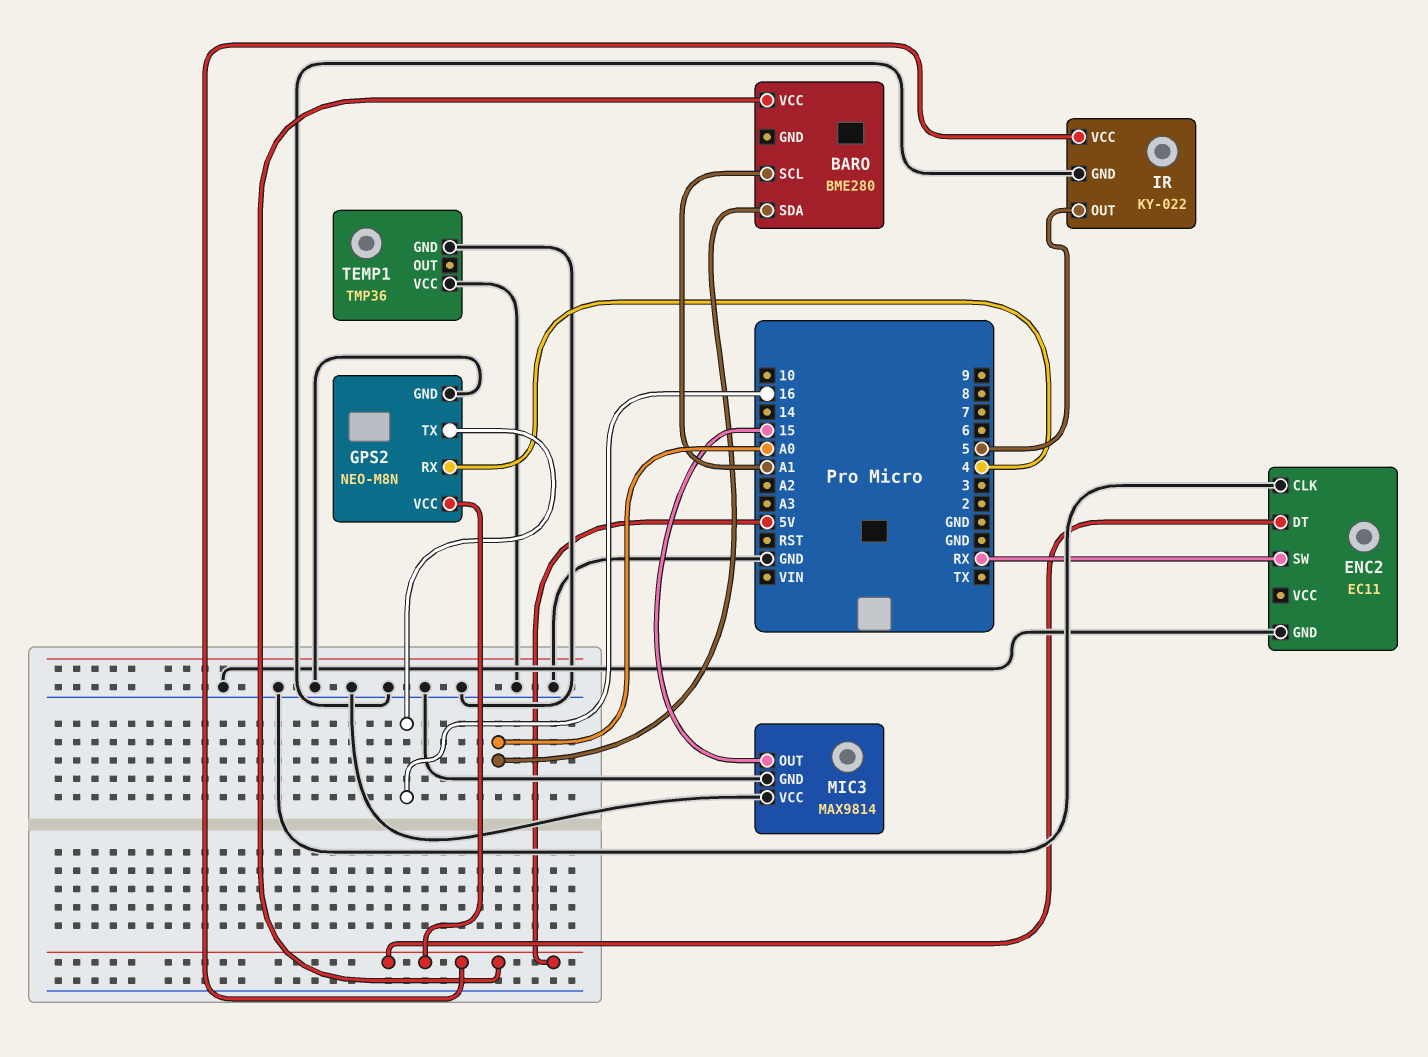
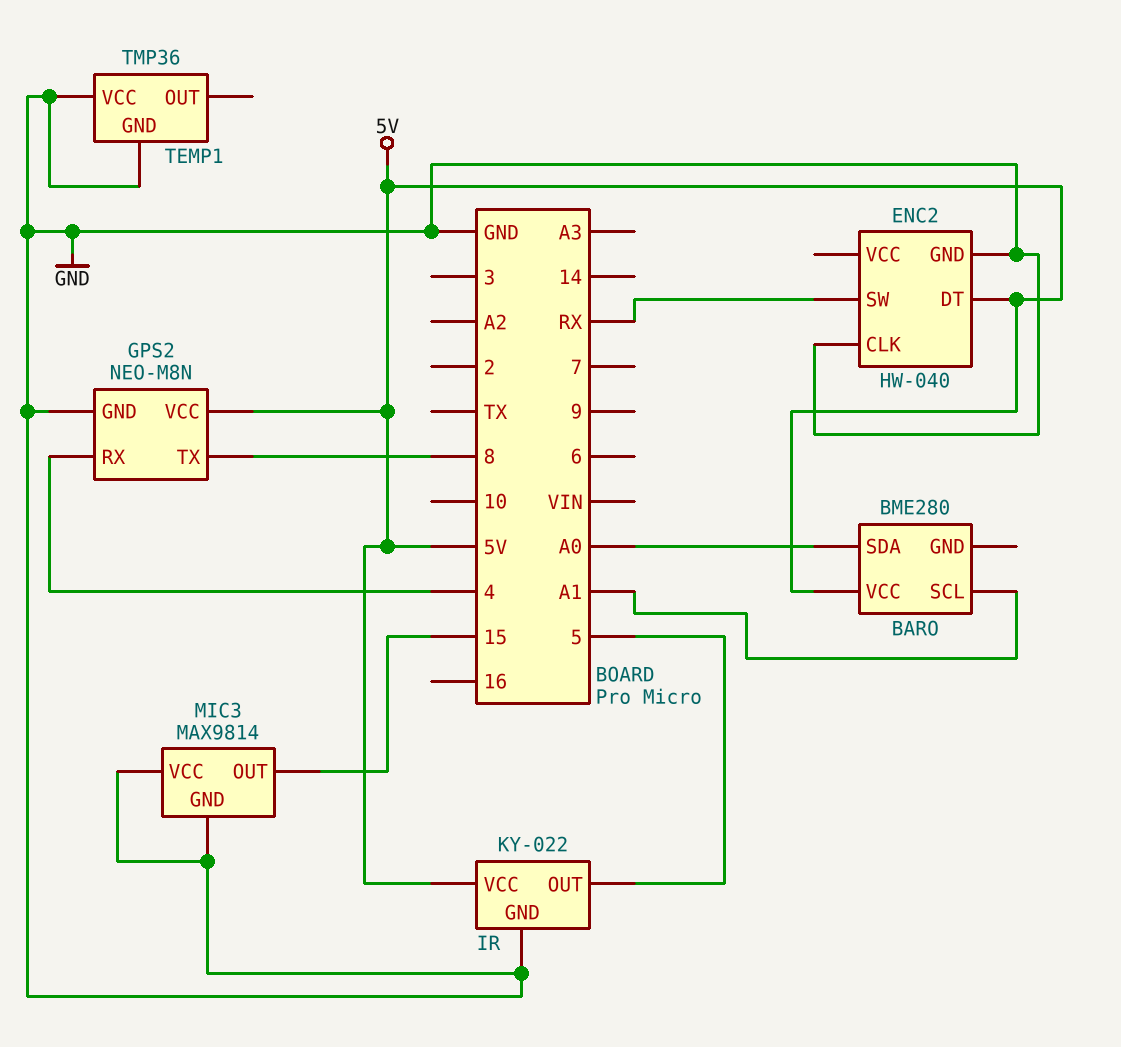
ENC2: EC11 -> HW-040
GPS2 pin TX: 16 -> 8

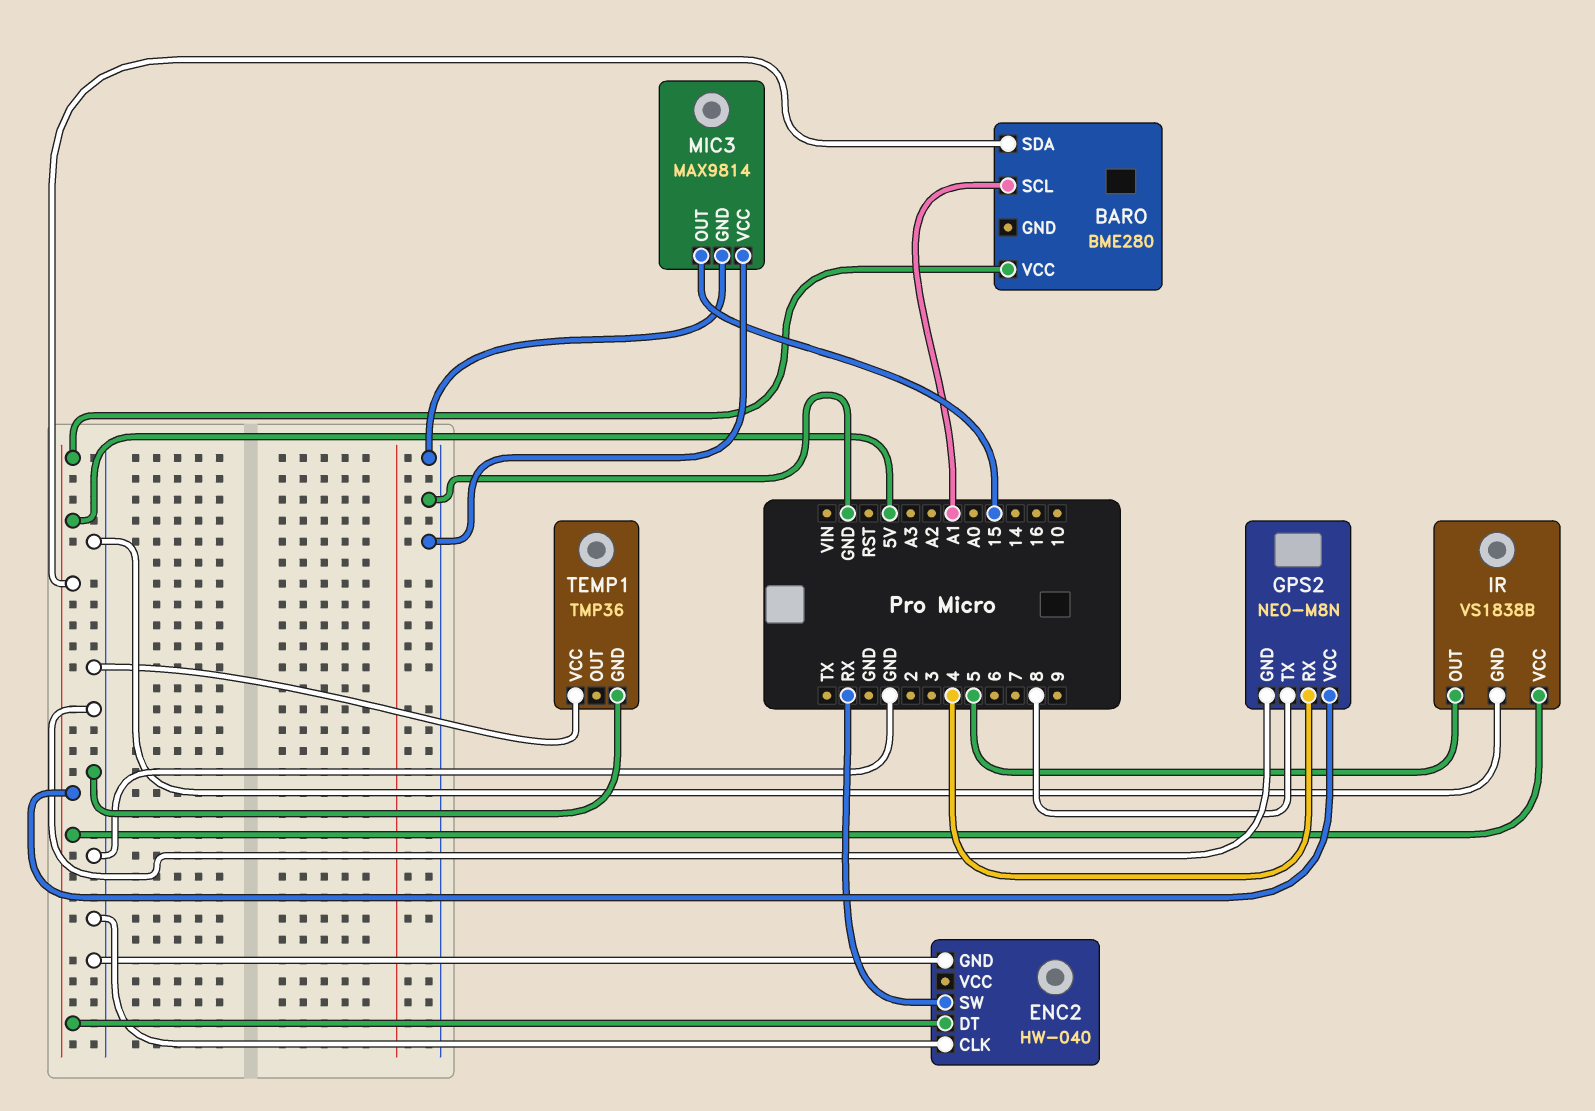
BARO pin SDA: A0 -> 5V
IR: KY-022 -> VS1838B

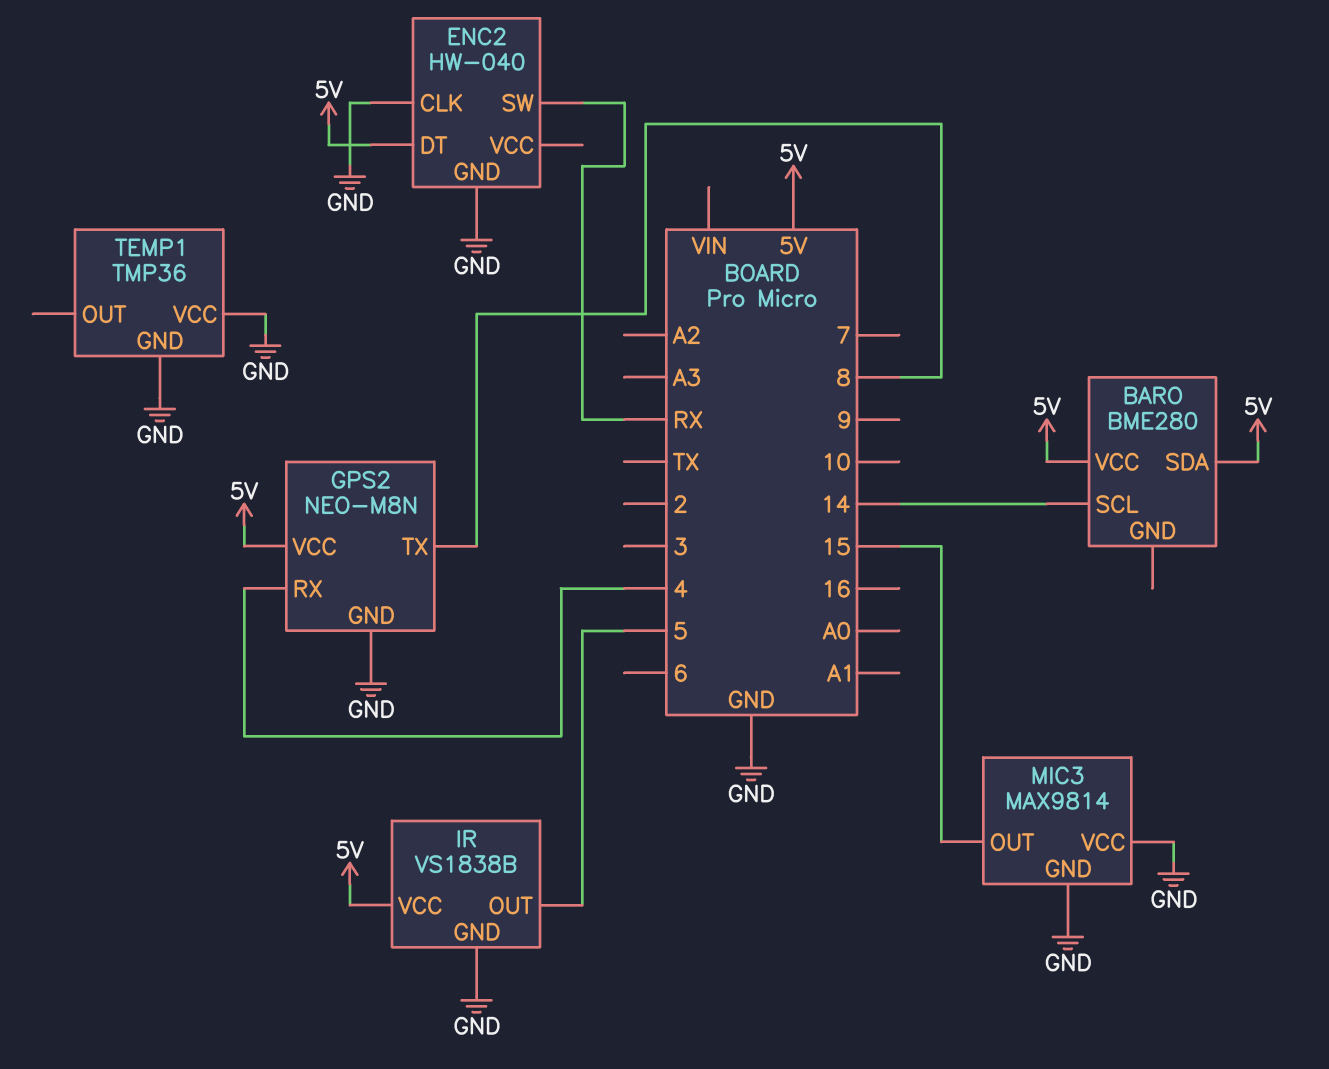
BARO pin SCL: A1 -> 14

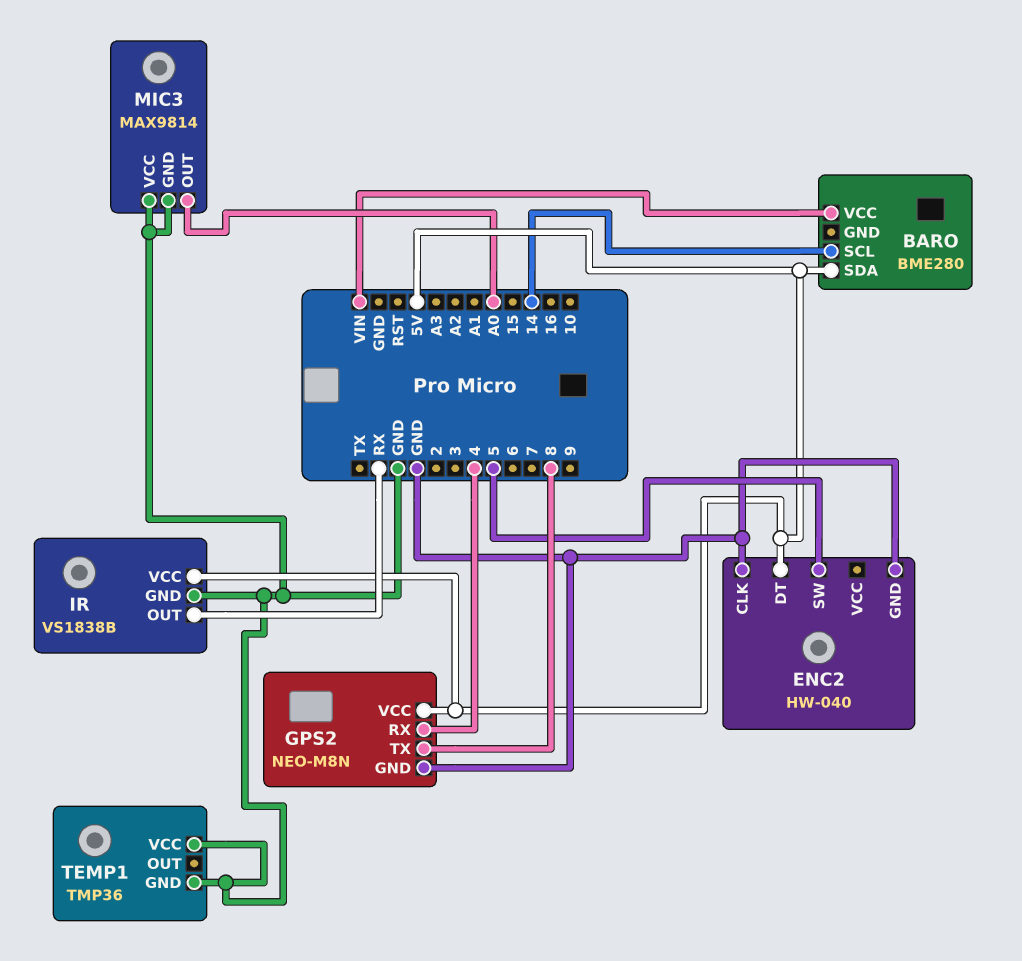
BARO pin VCC: 5V -> VIN
ENC2 pin SW: RX -> 5
IR pin OUT: 5 -> RX
MIC3 pin OUT: 15 -> A0

